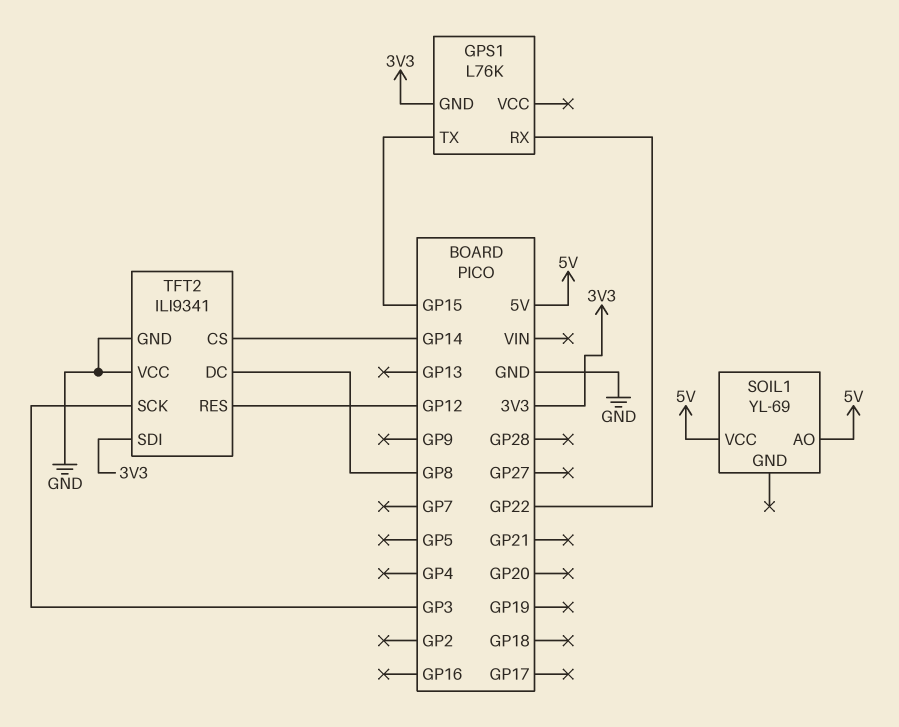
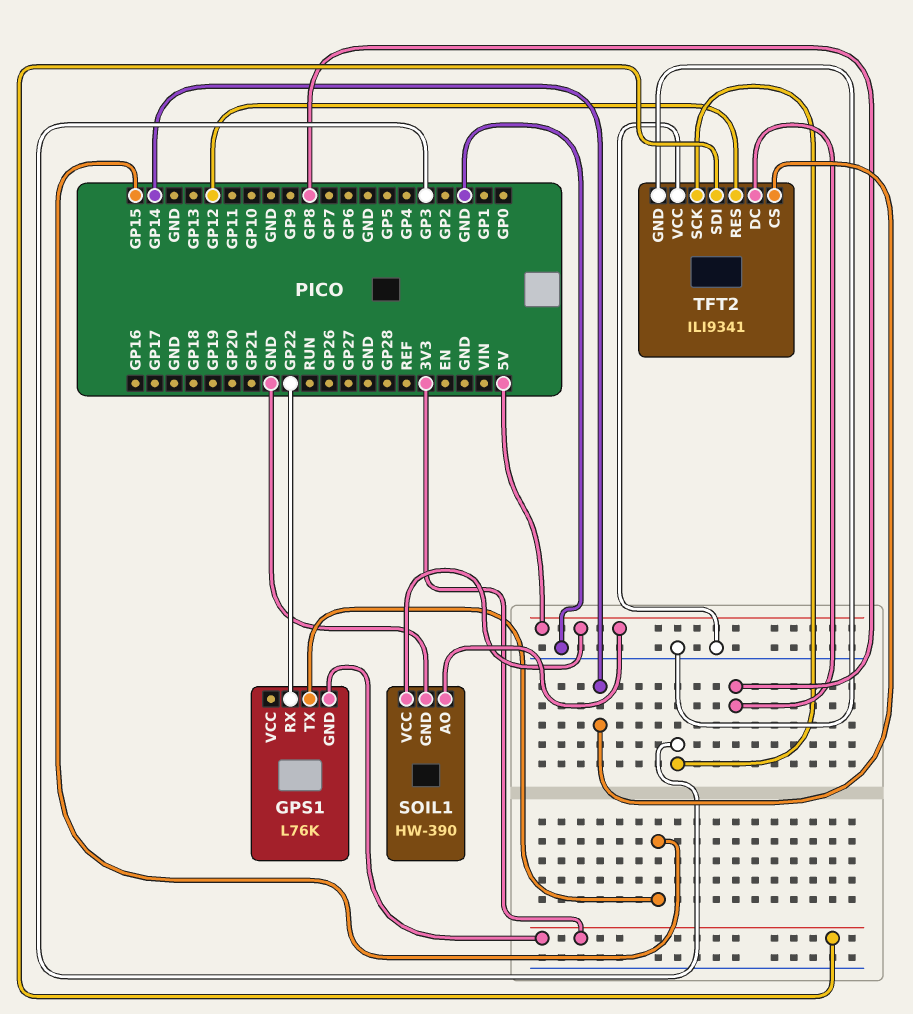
SOIL1: YL-69 -> HW-390
SOIL1 pin GND: none -> GND

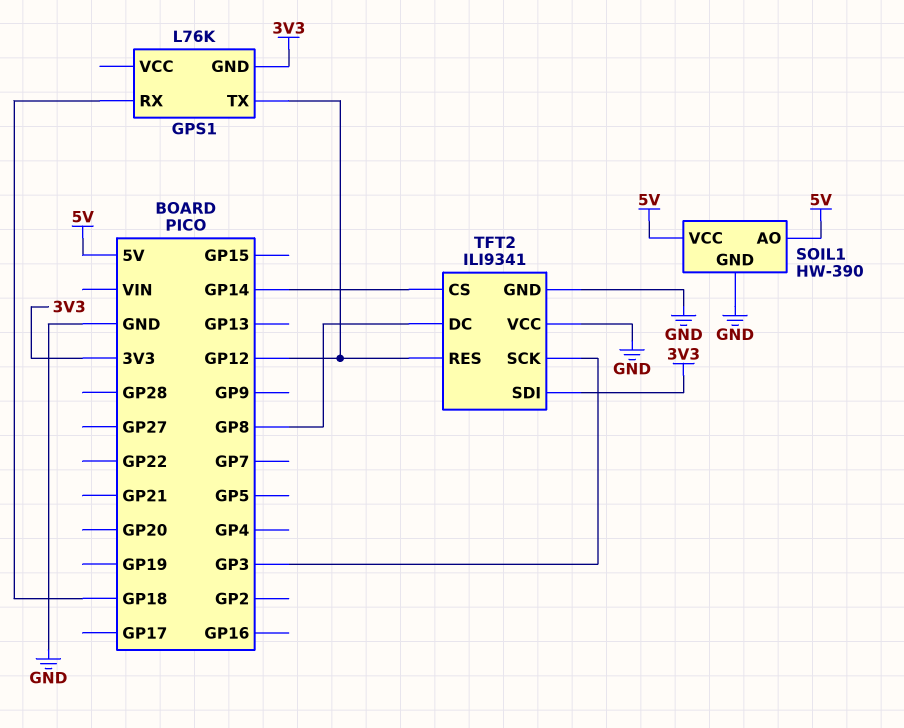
GPS1 pin RX: GP22 -> GP18
GPS1 pin TX: GP15 -> GP12

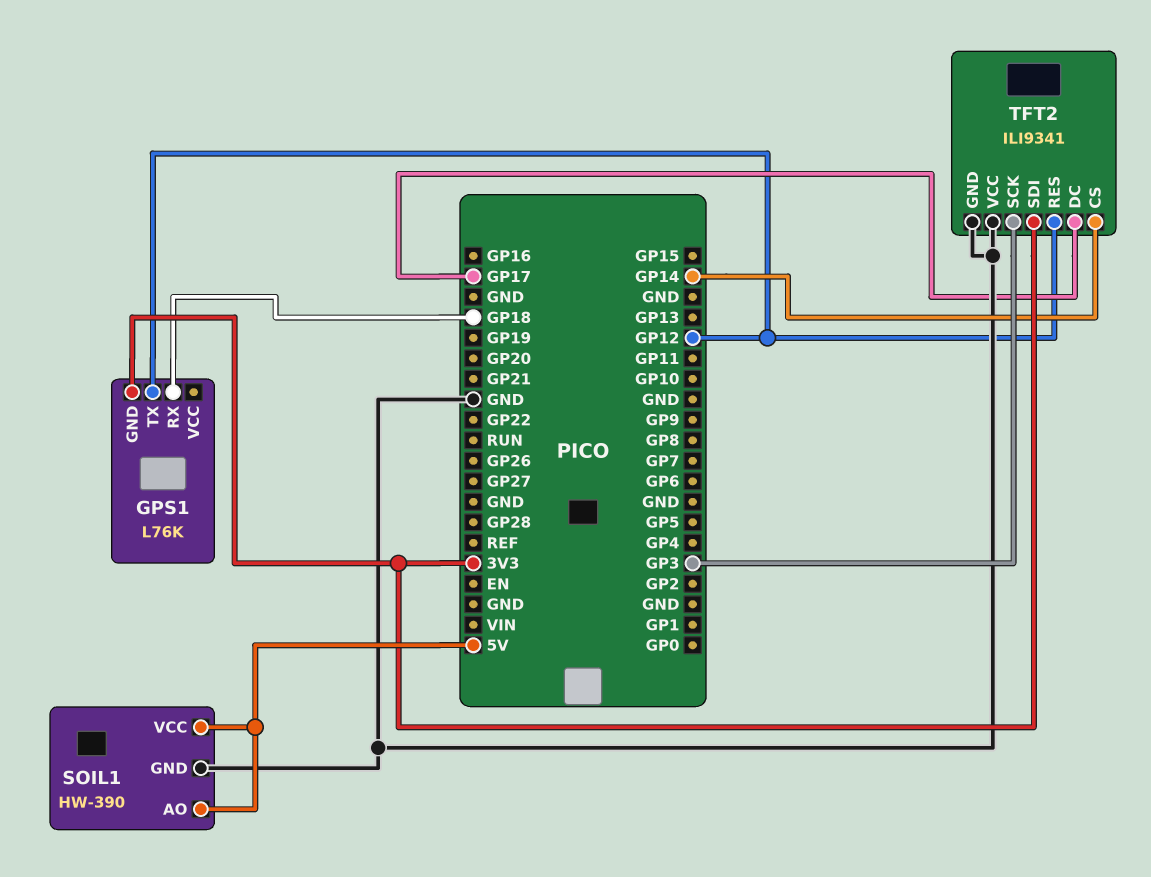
TFT2 pin DC: GP8 -> GP17

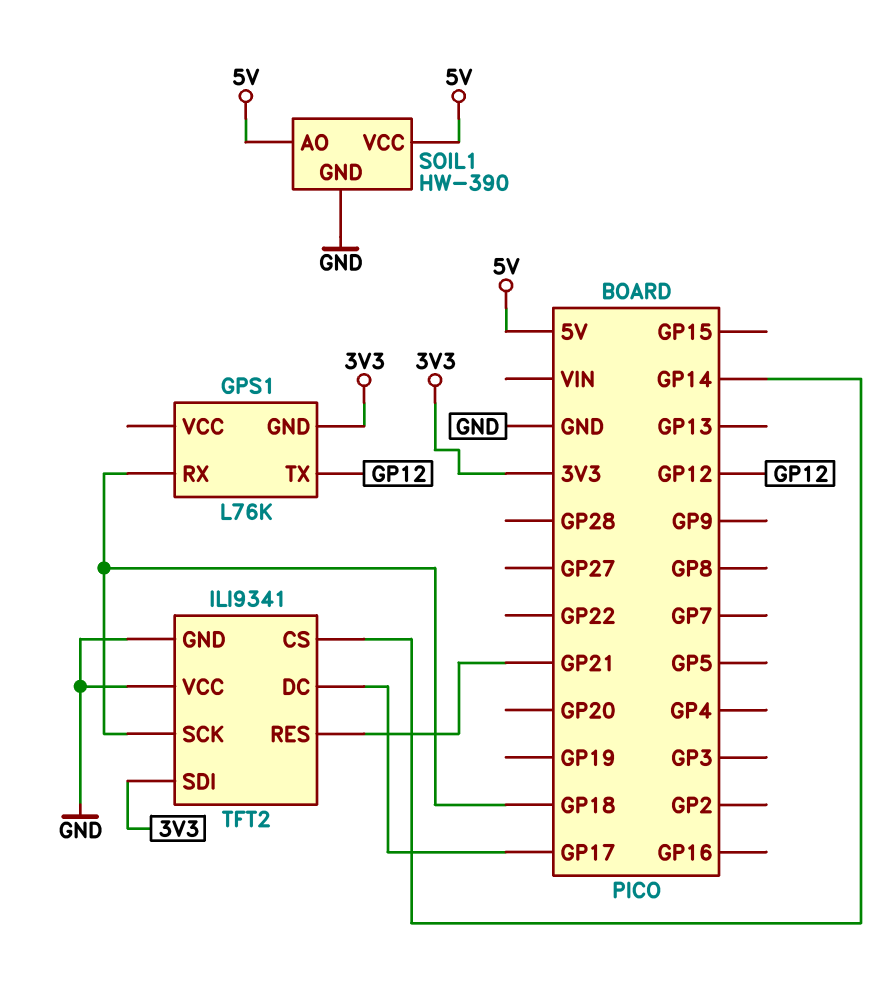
TFT2 pin RES: GP12 -> GP21
TFT2 pin SCK: GP3 -> GP18

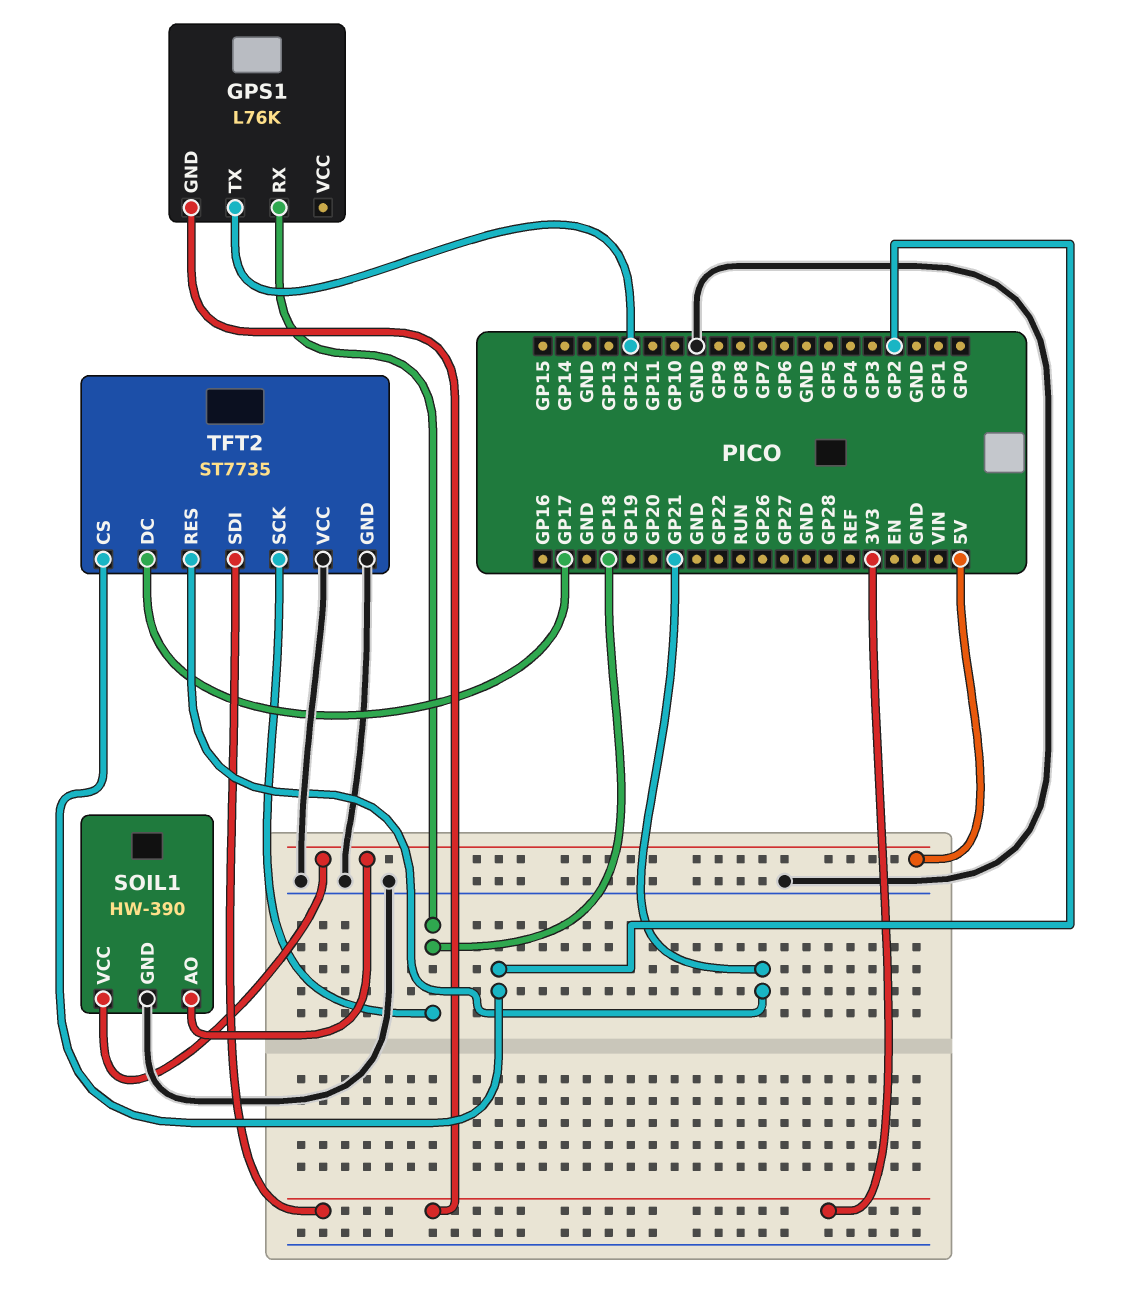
TFT2: ILI9341 -> ST7735
TFT2 pin CS: GP14 -> GP2

